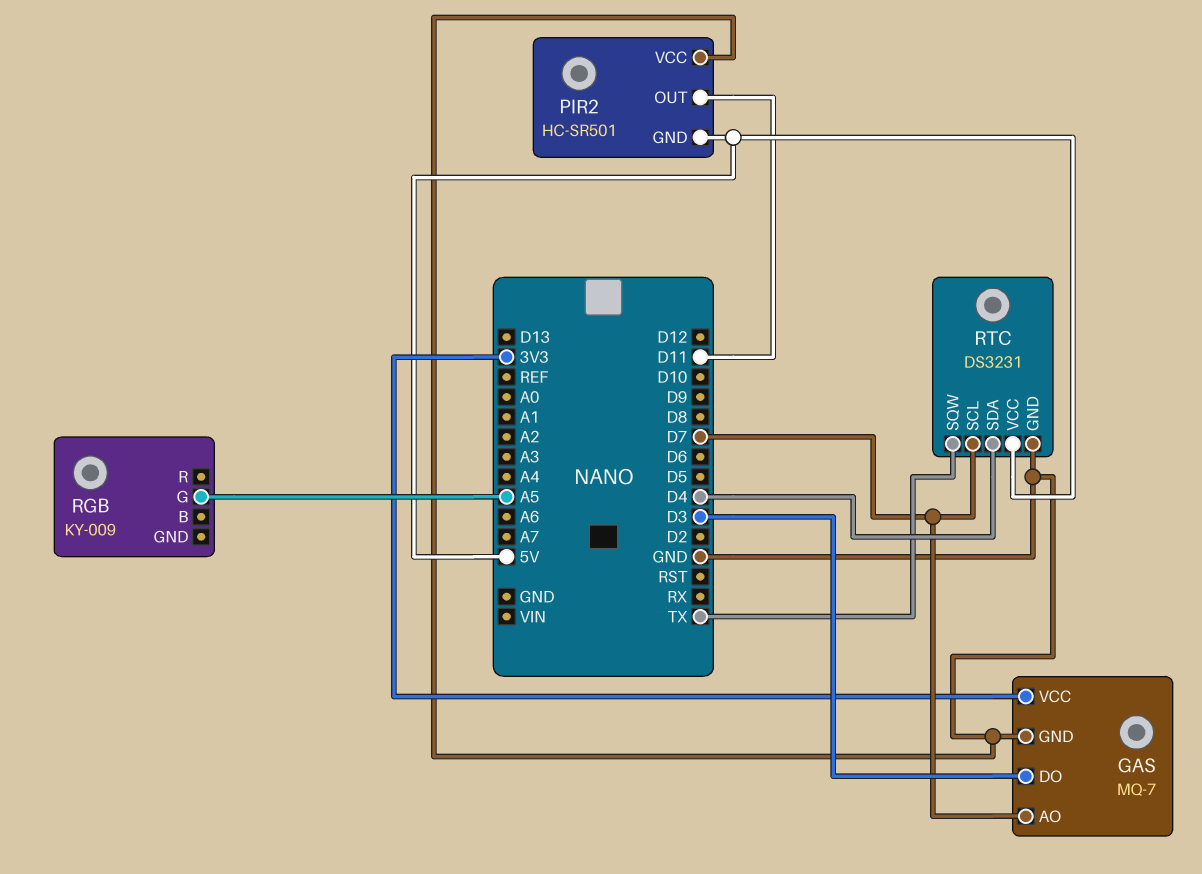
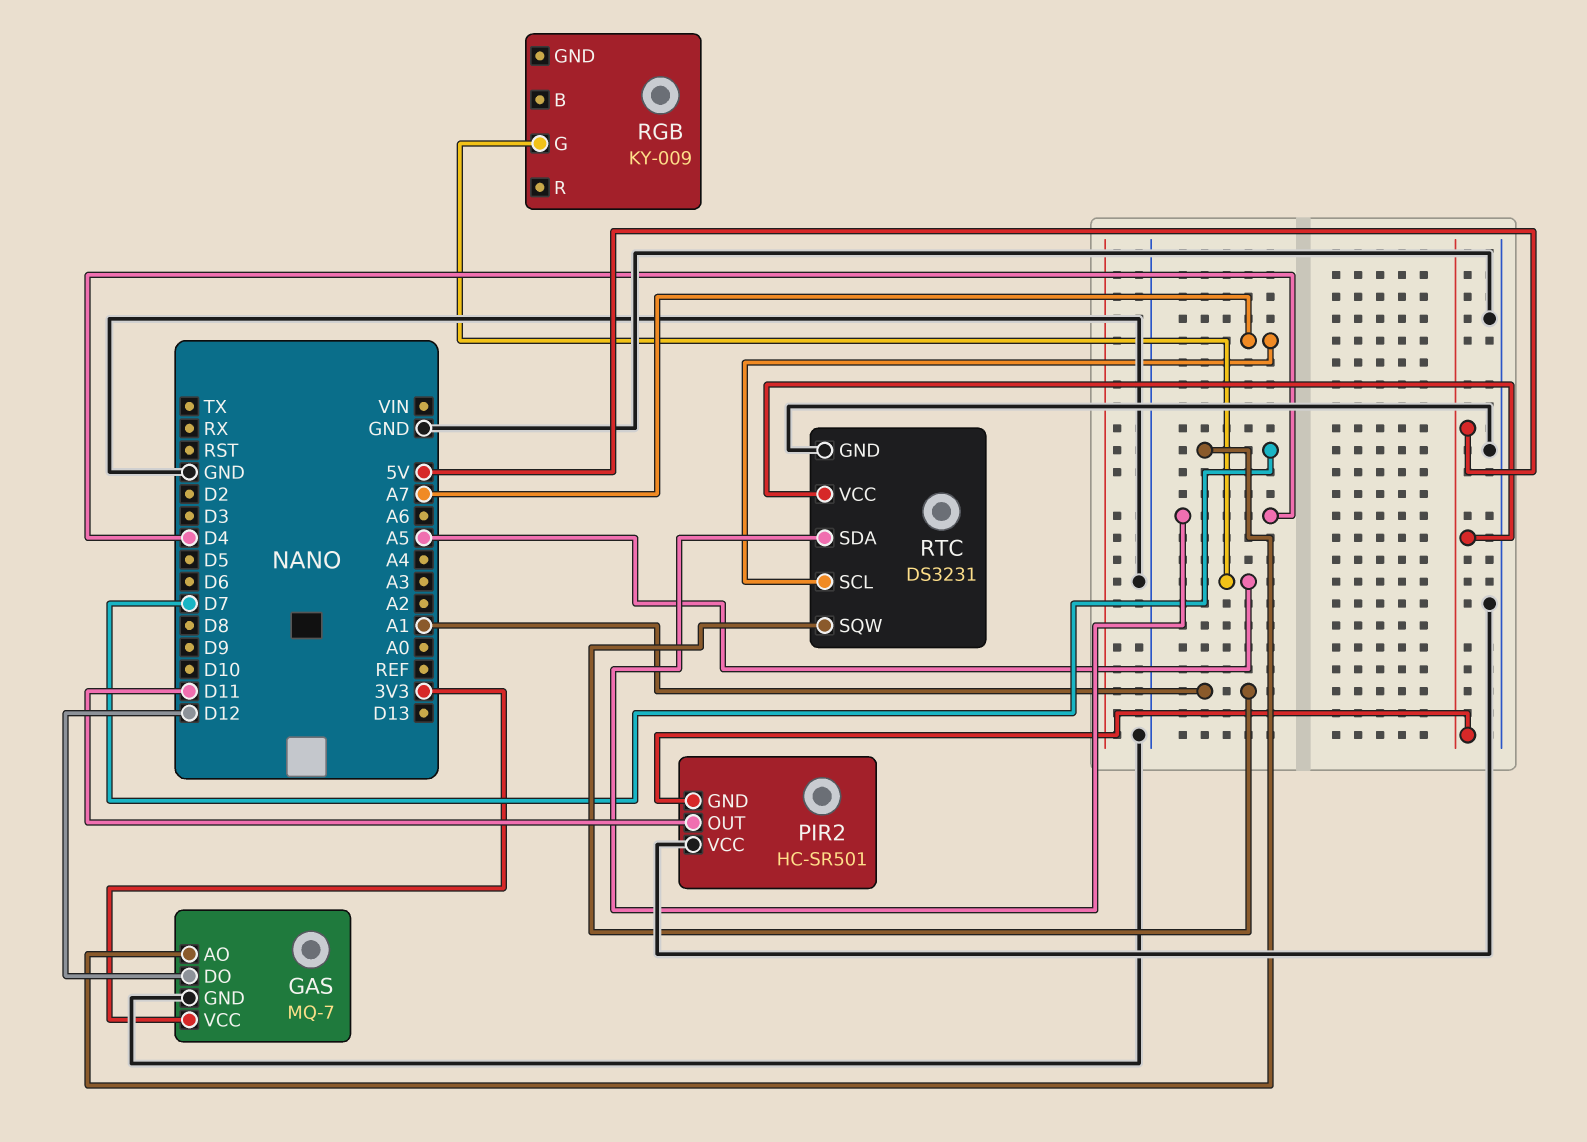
GAS pin DO: D3 -> D12
RTC pin SCL: D7 -> A7
RTC pin SQW: TX -> A1

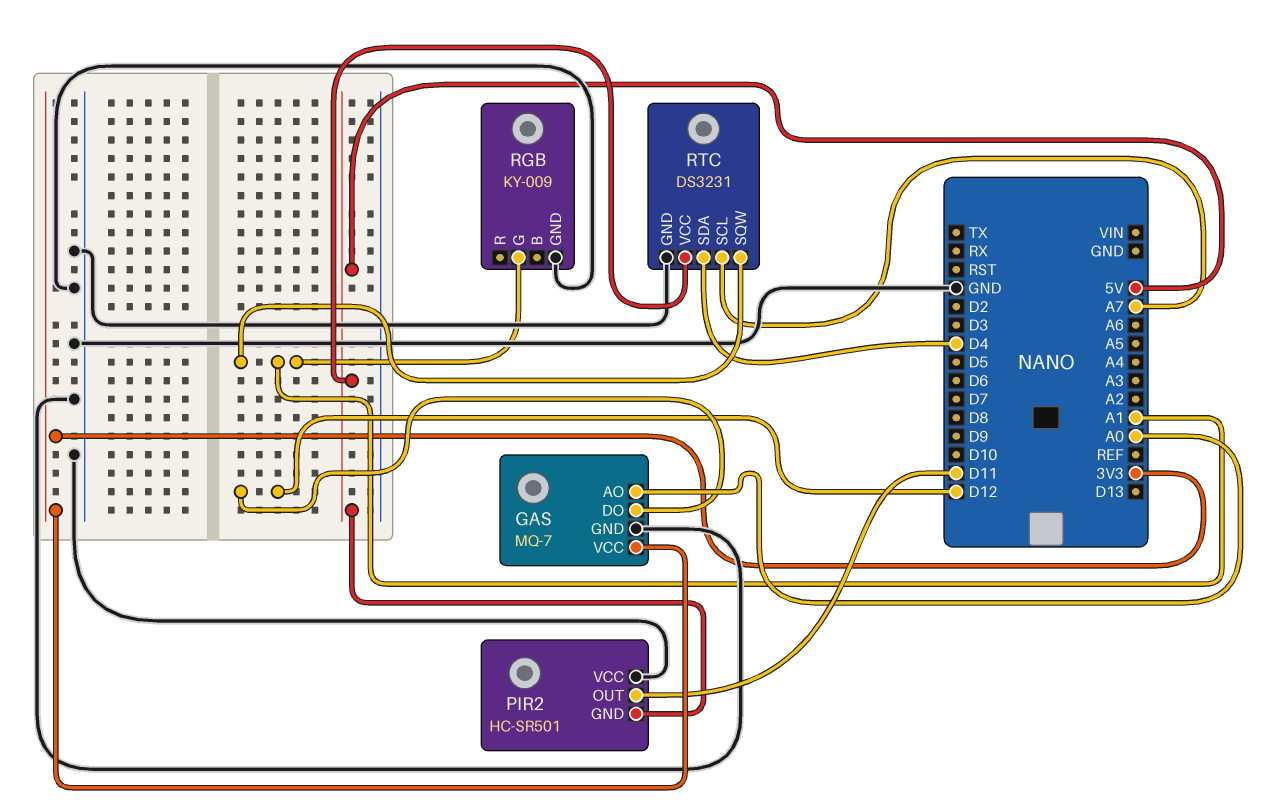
GAS pin AO: D7 -> A0
RGB pin G: A5 -> A1
RGB pin GND: none -> GND

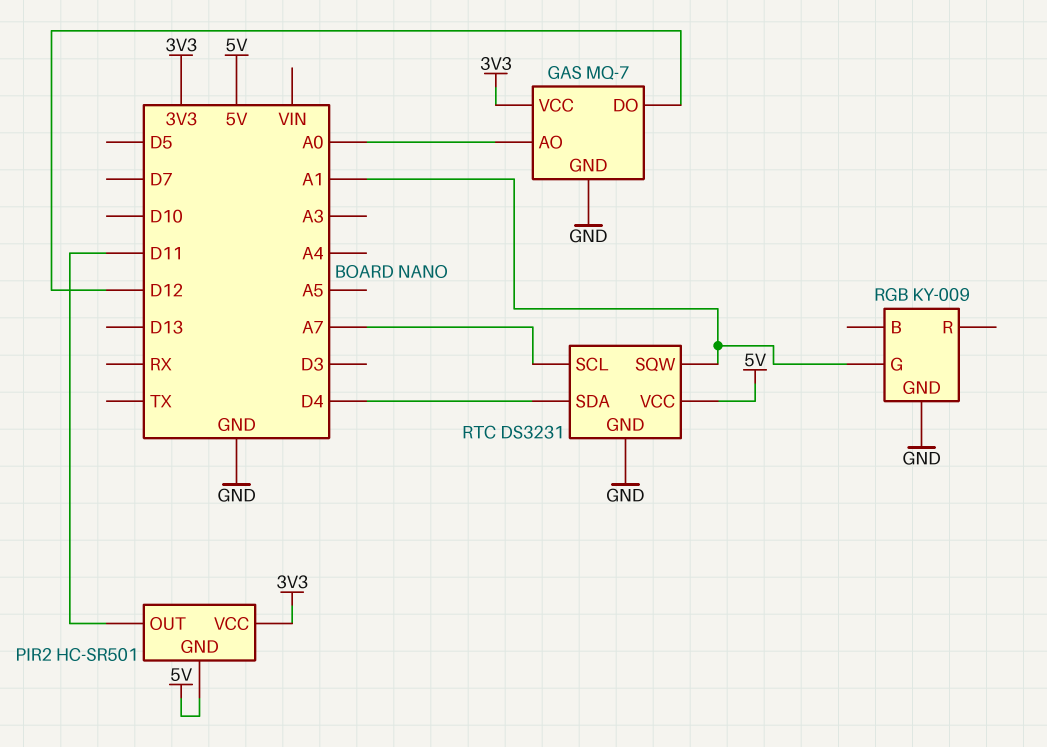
PIR2 pin VCC: GND -> 3V3

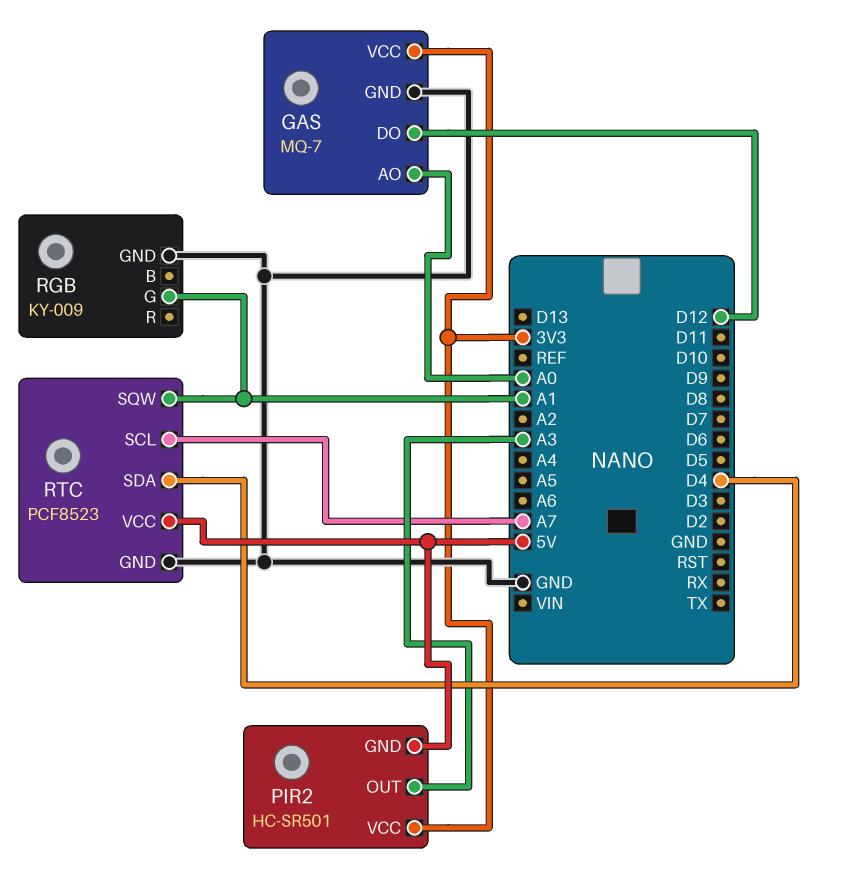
PIR2 pin OUT: D11 -> A3
RTC: DS3231 -> PCF8523

